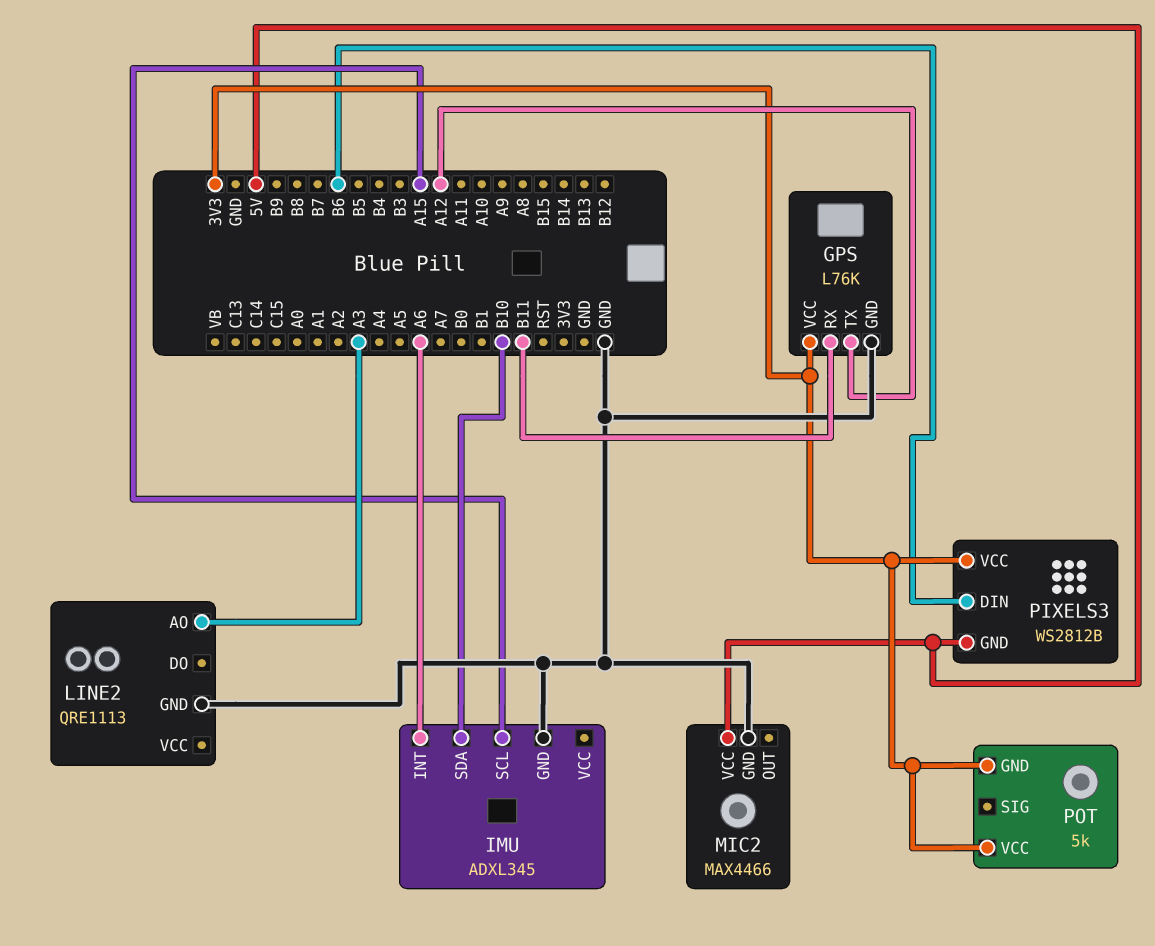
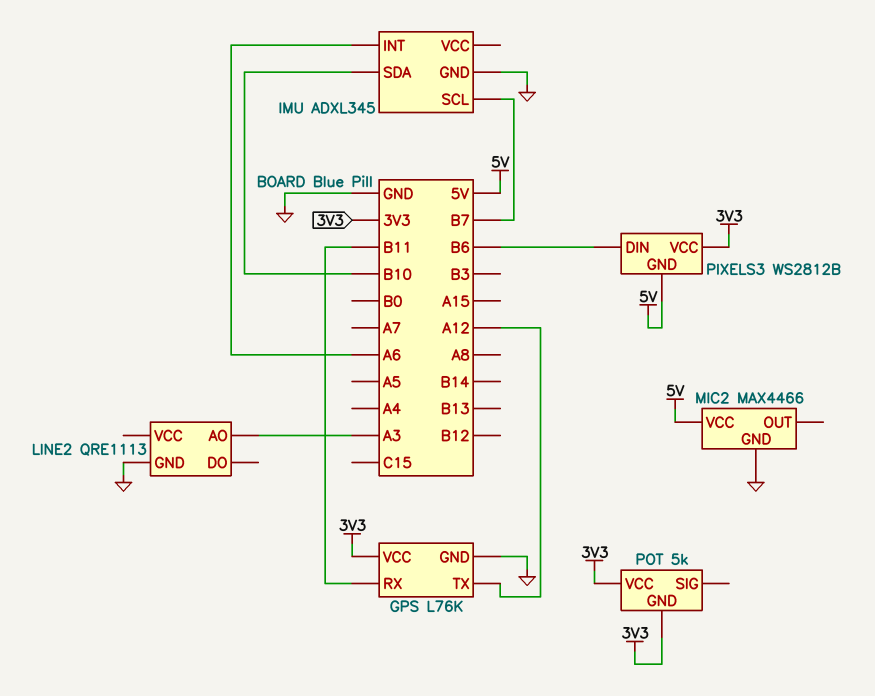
IMU pin SCL: A15 -> B7

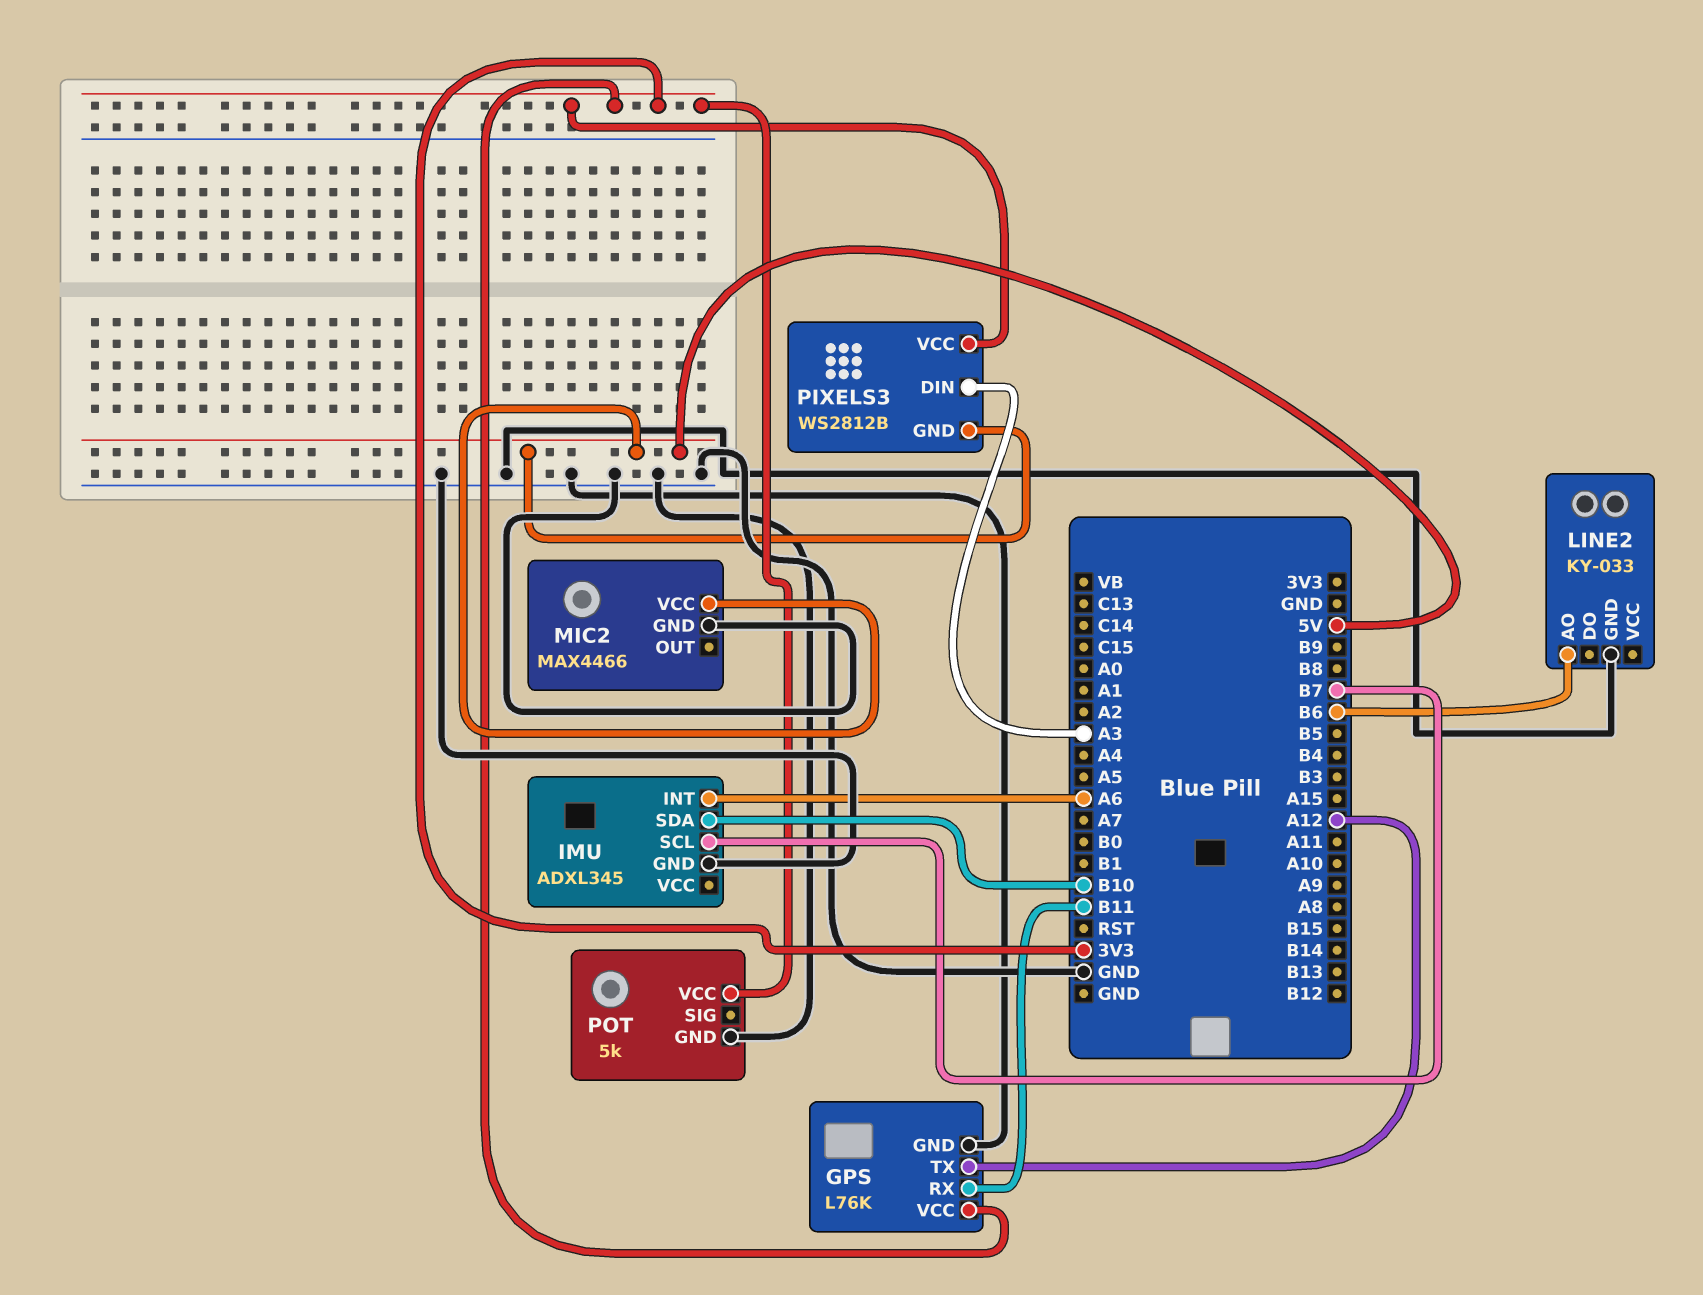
LINE2: QRE1113 -> KY-033
LINE2 pin AO: A3 -> B6
PIXELS3 pin DIN: B6 -> A3
POT pin GND: 3V3 -> GND

